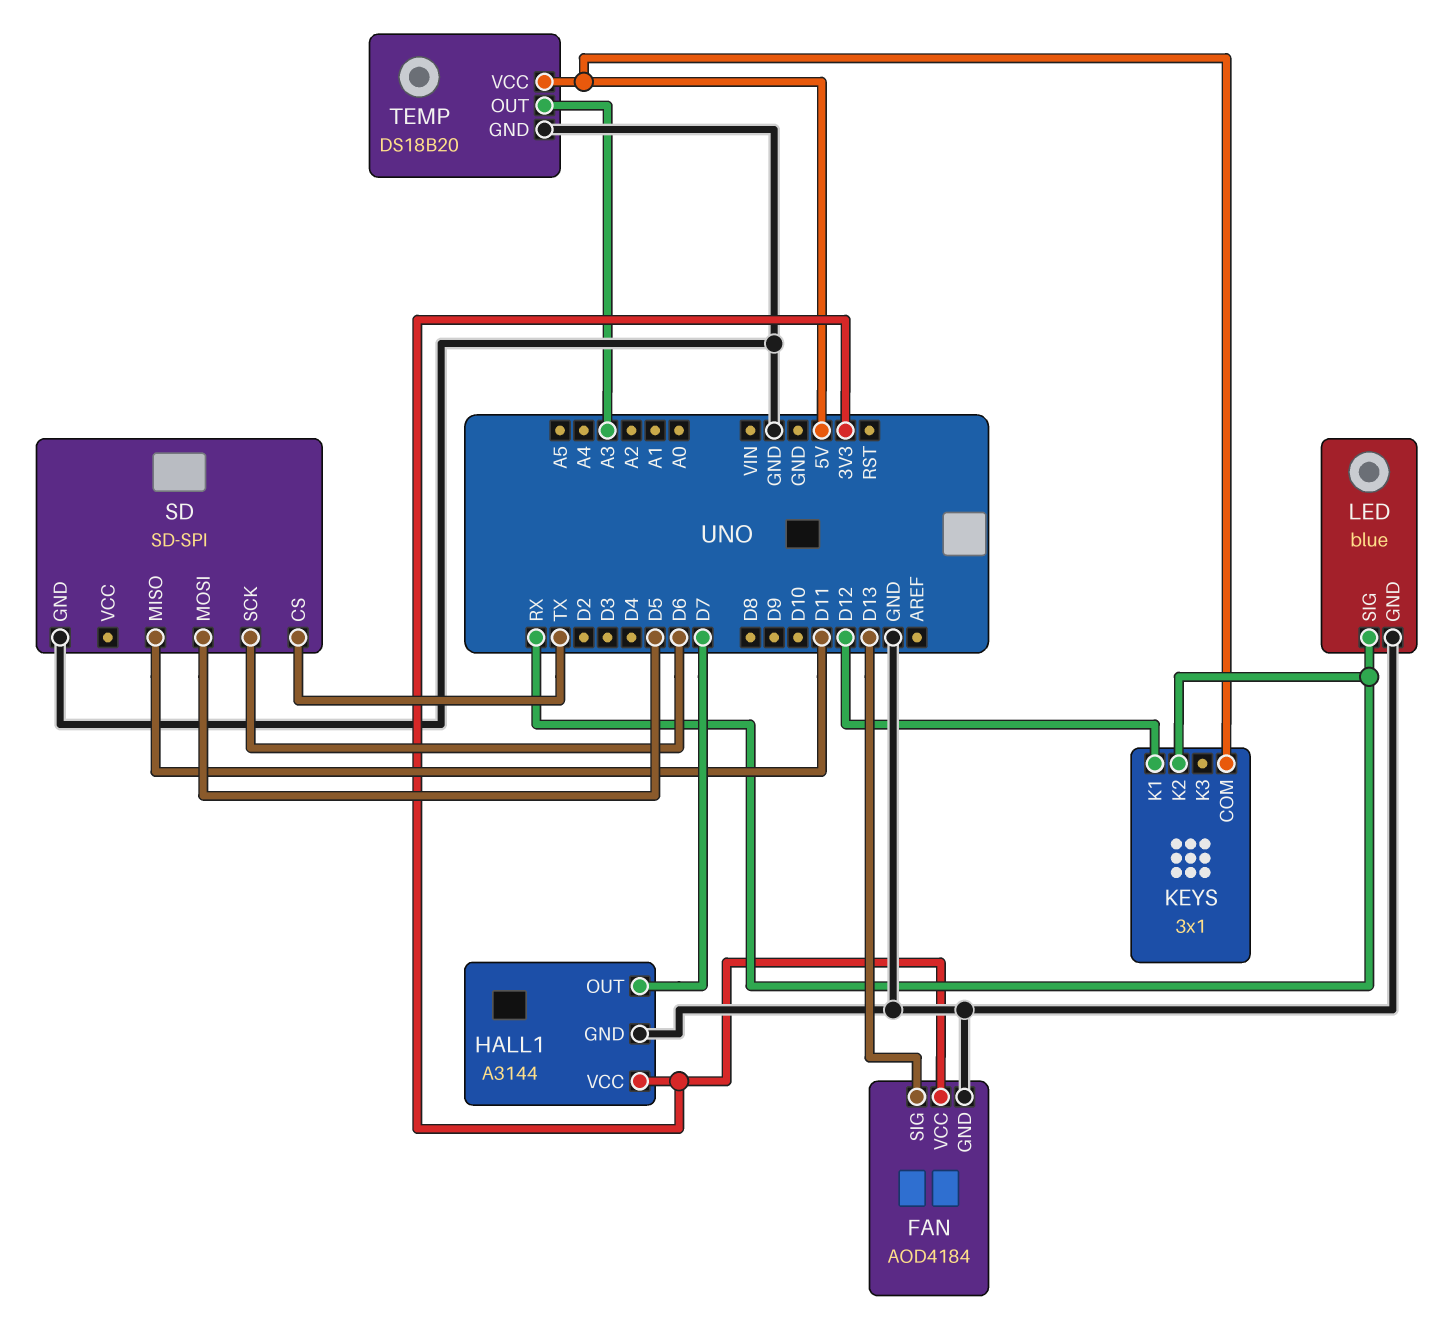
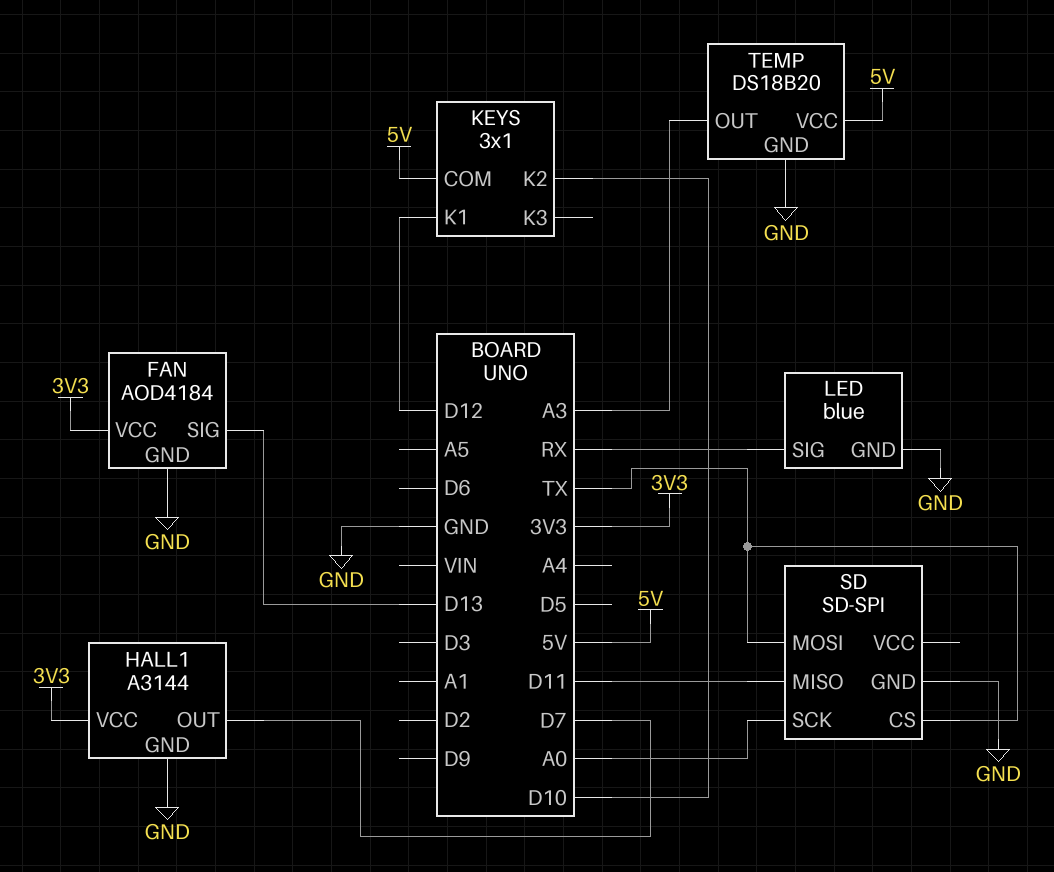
KEYS pin K2: RX -> D10
SD pin MOSI: D5 -> TX
SD pin SCK: D6 -> A0

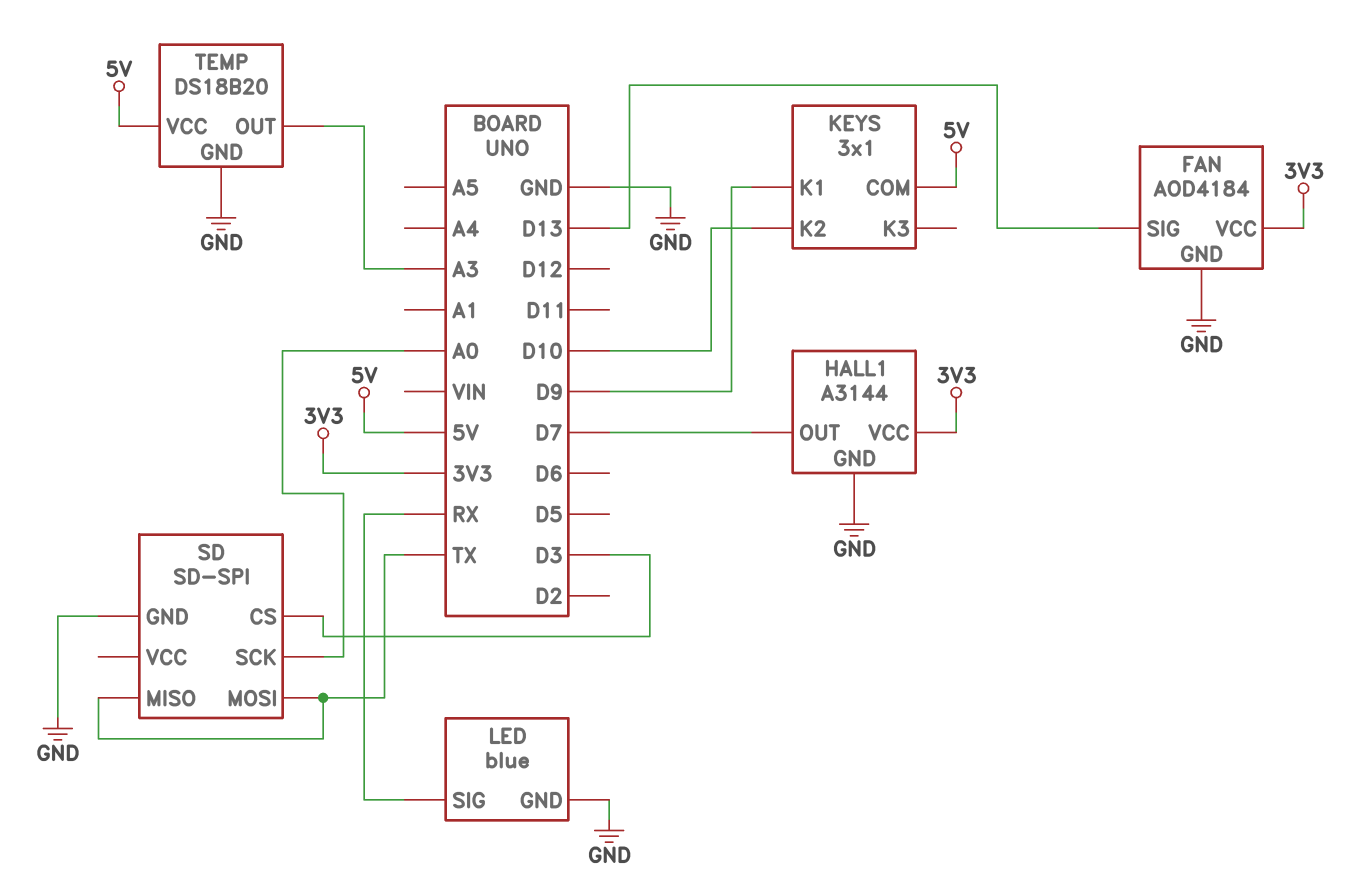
KEYS pin K1: D12 -> D9
SD pin CS: TX -> D3
SD pin MISO: D11 -> TX

